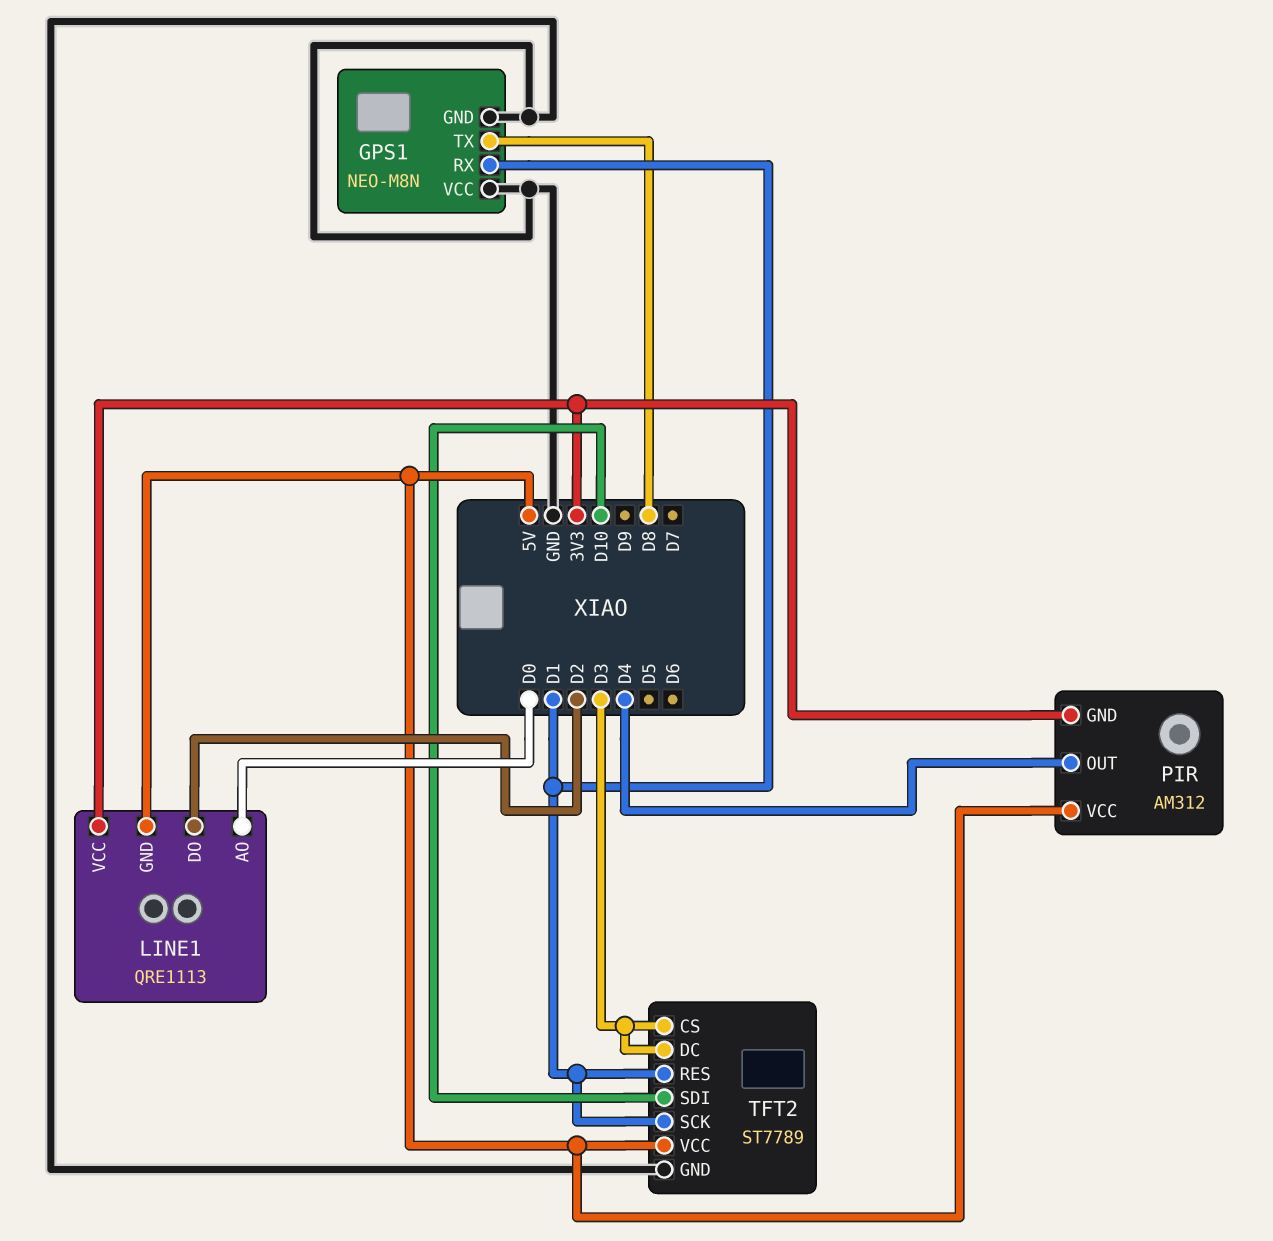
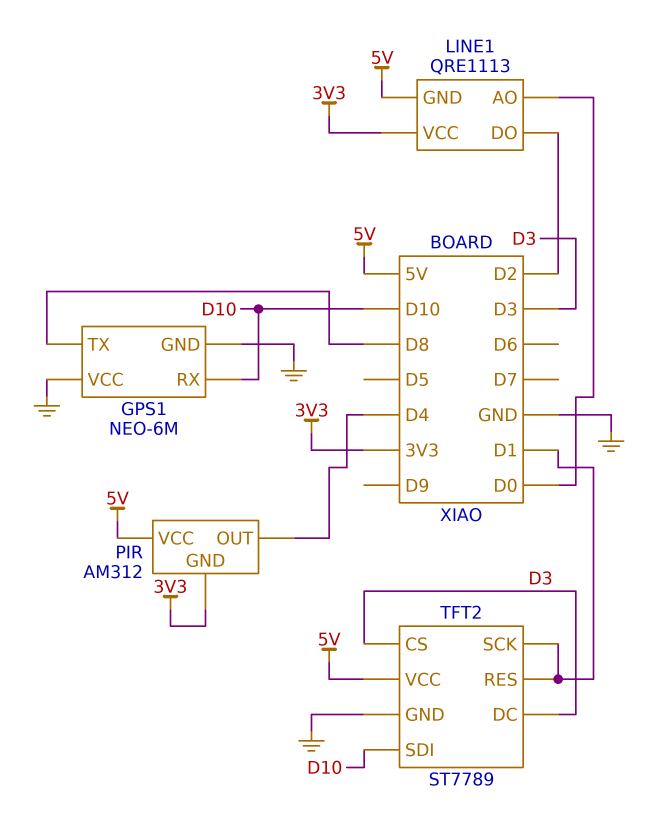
GPS1: NEO-M8N -> NEO-6M
GPS1 pin RX: D1 -> D10

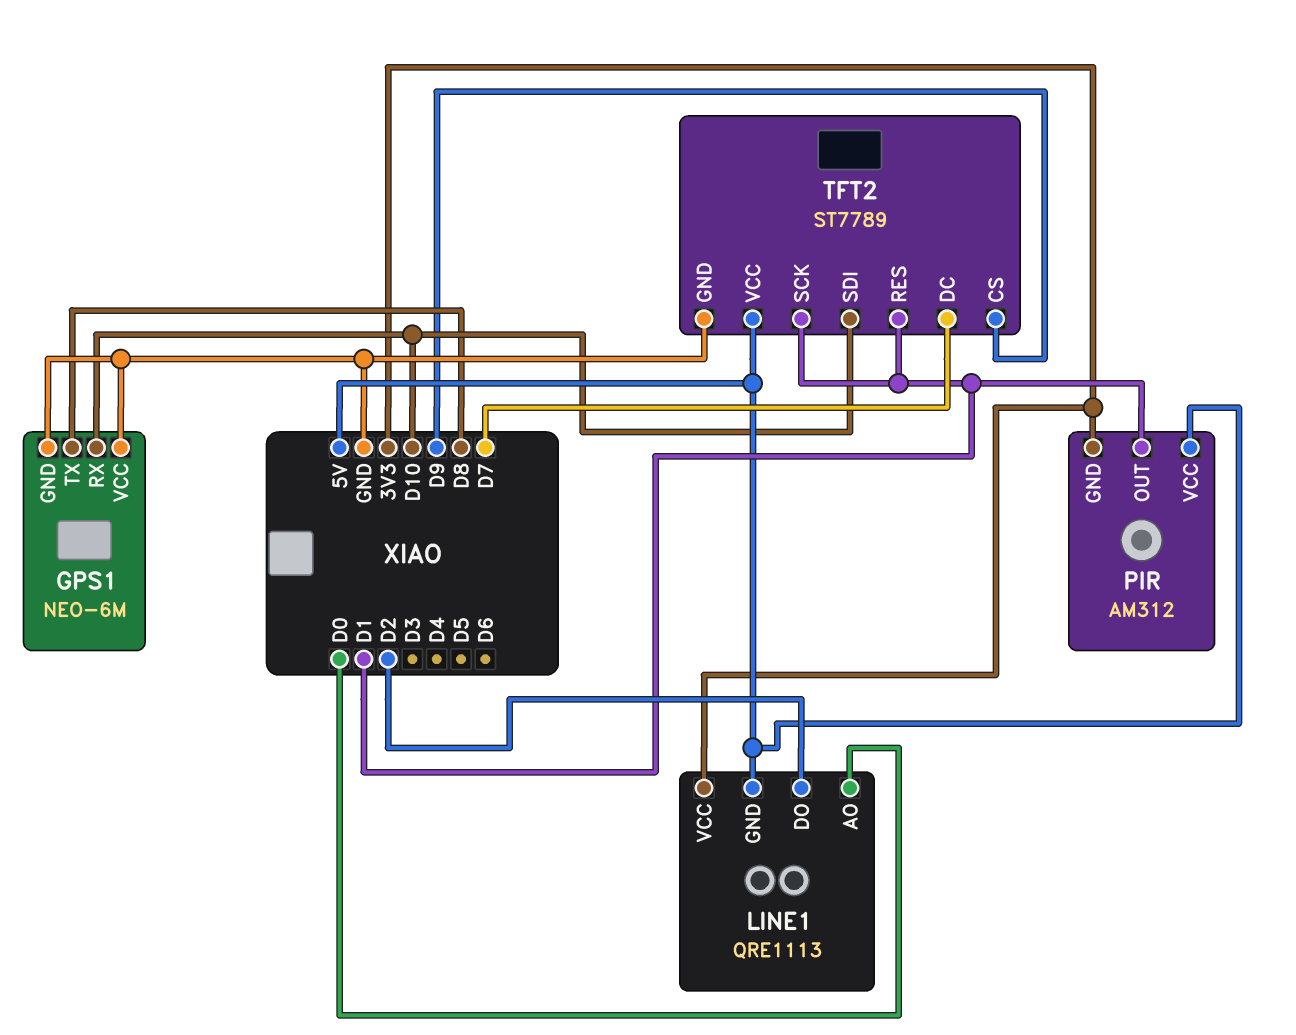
PIR pin OUT: D4 -> D1
TFT2 pin CS: D3 -> D9
TFT2 pin DC: D3 -> D7

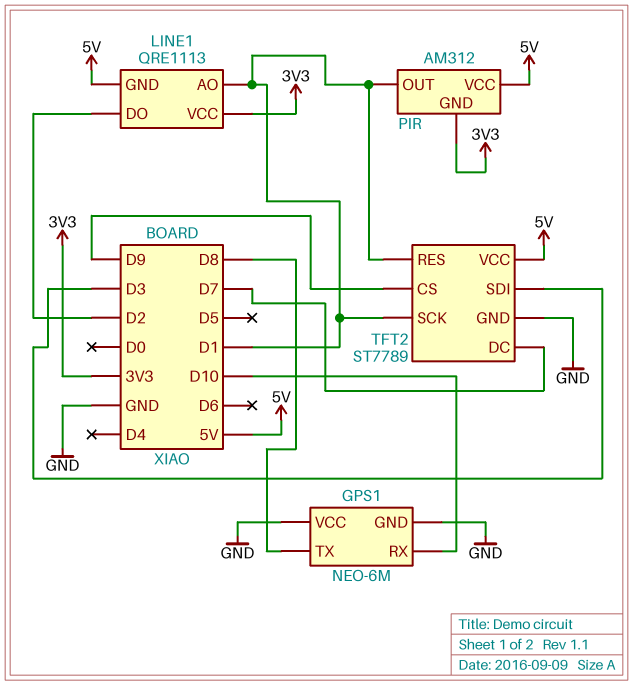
LINE1 pin AO: D0 -> D1
TFT2 pin SDI: D10 -> D3

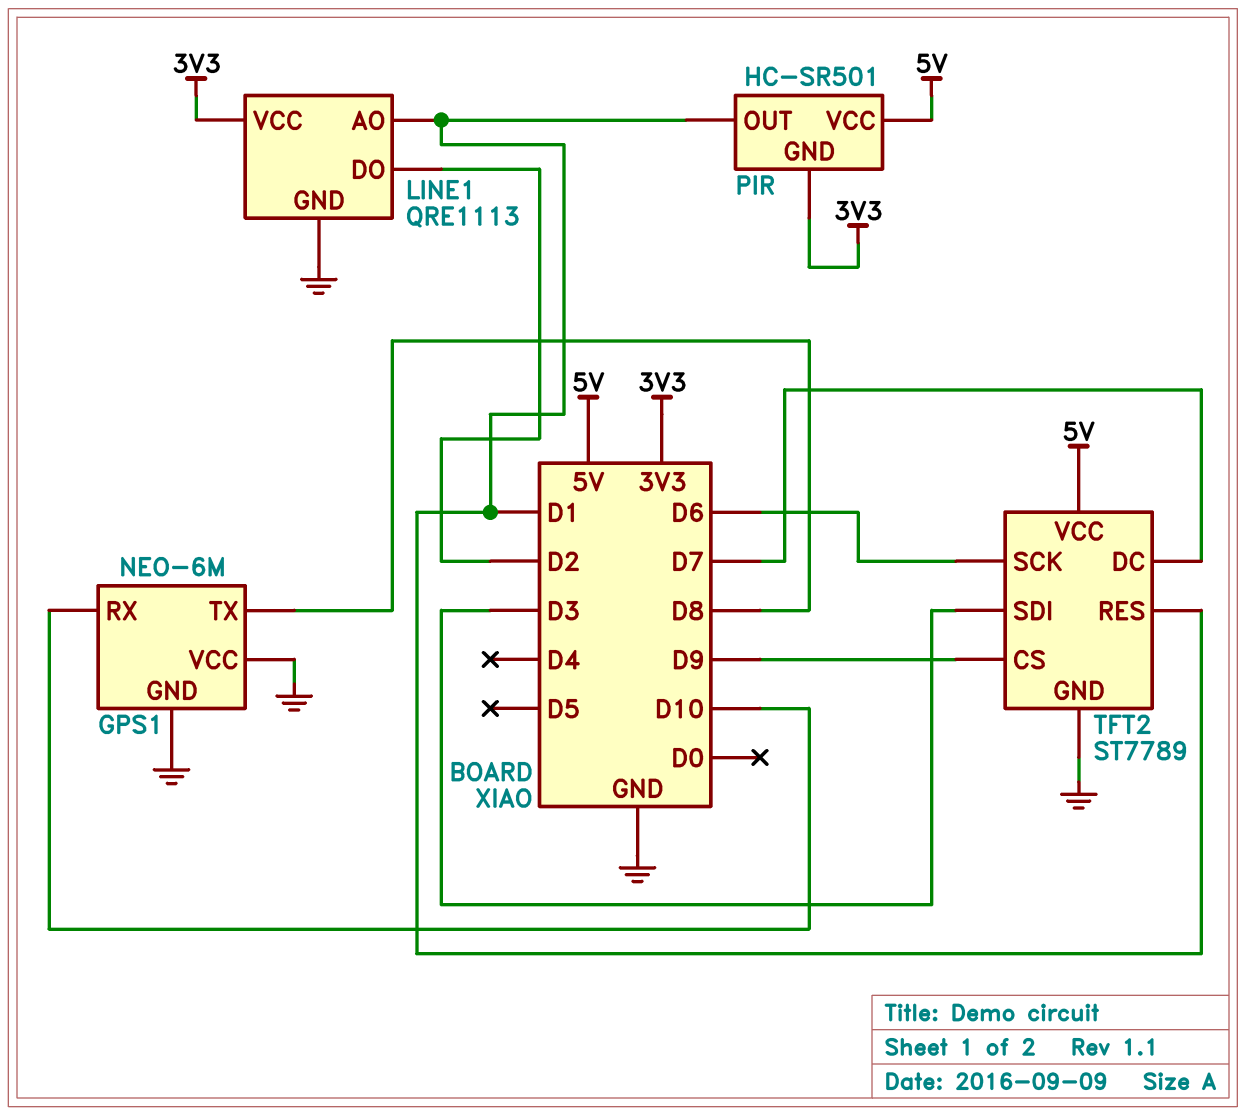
LINE1 pin GND: 5V -> GND
PIR: AM312 -> HC-SR501
TFT2 pin SCK: D1 -> D6

